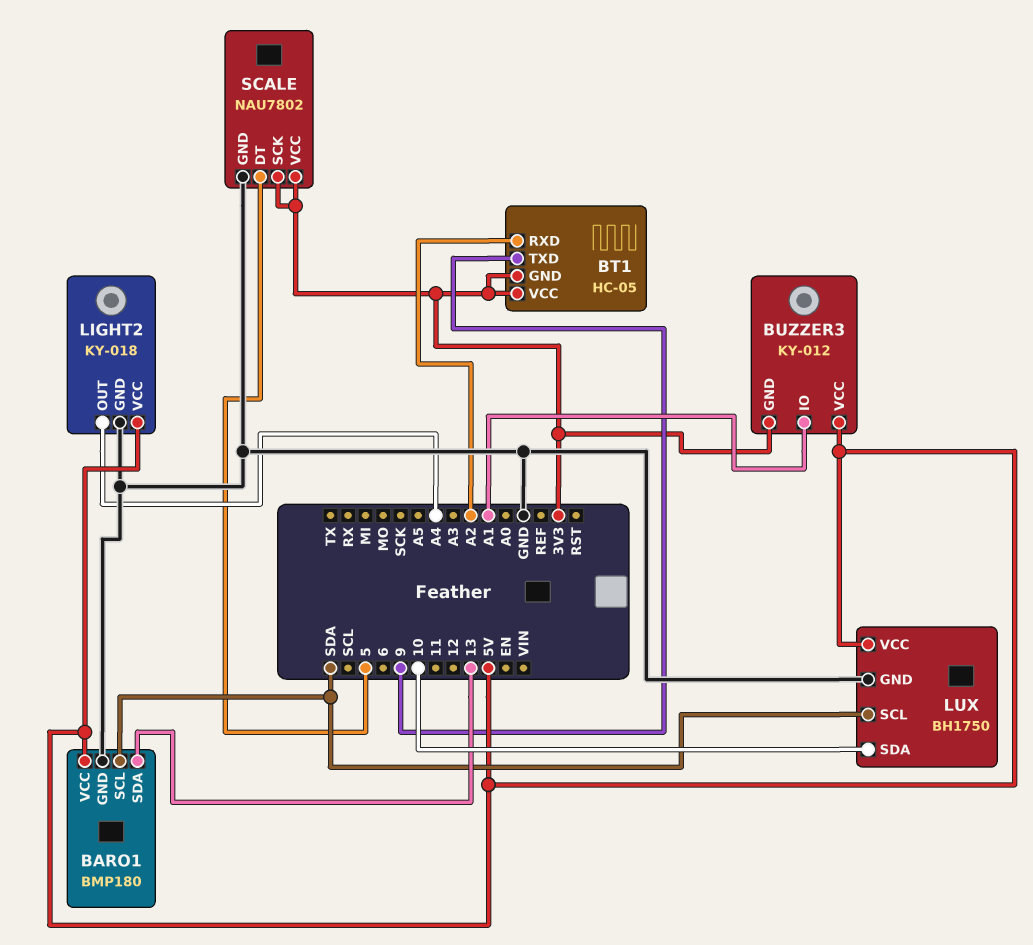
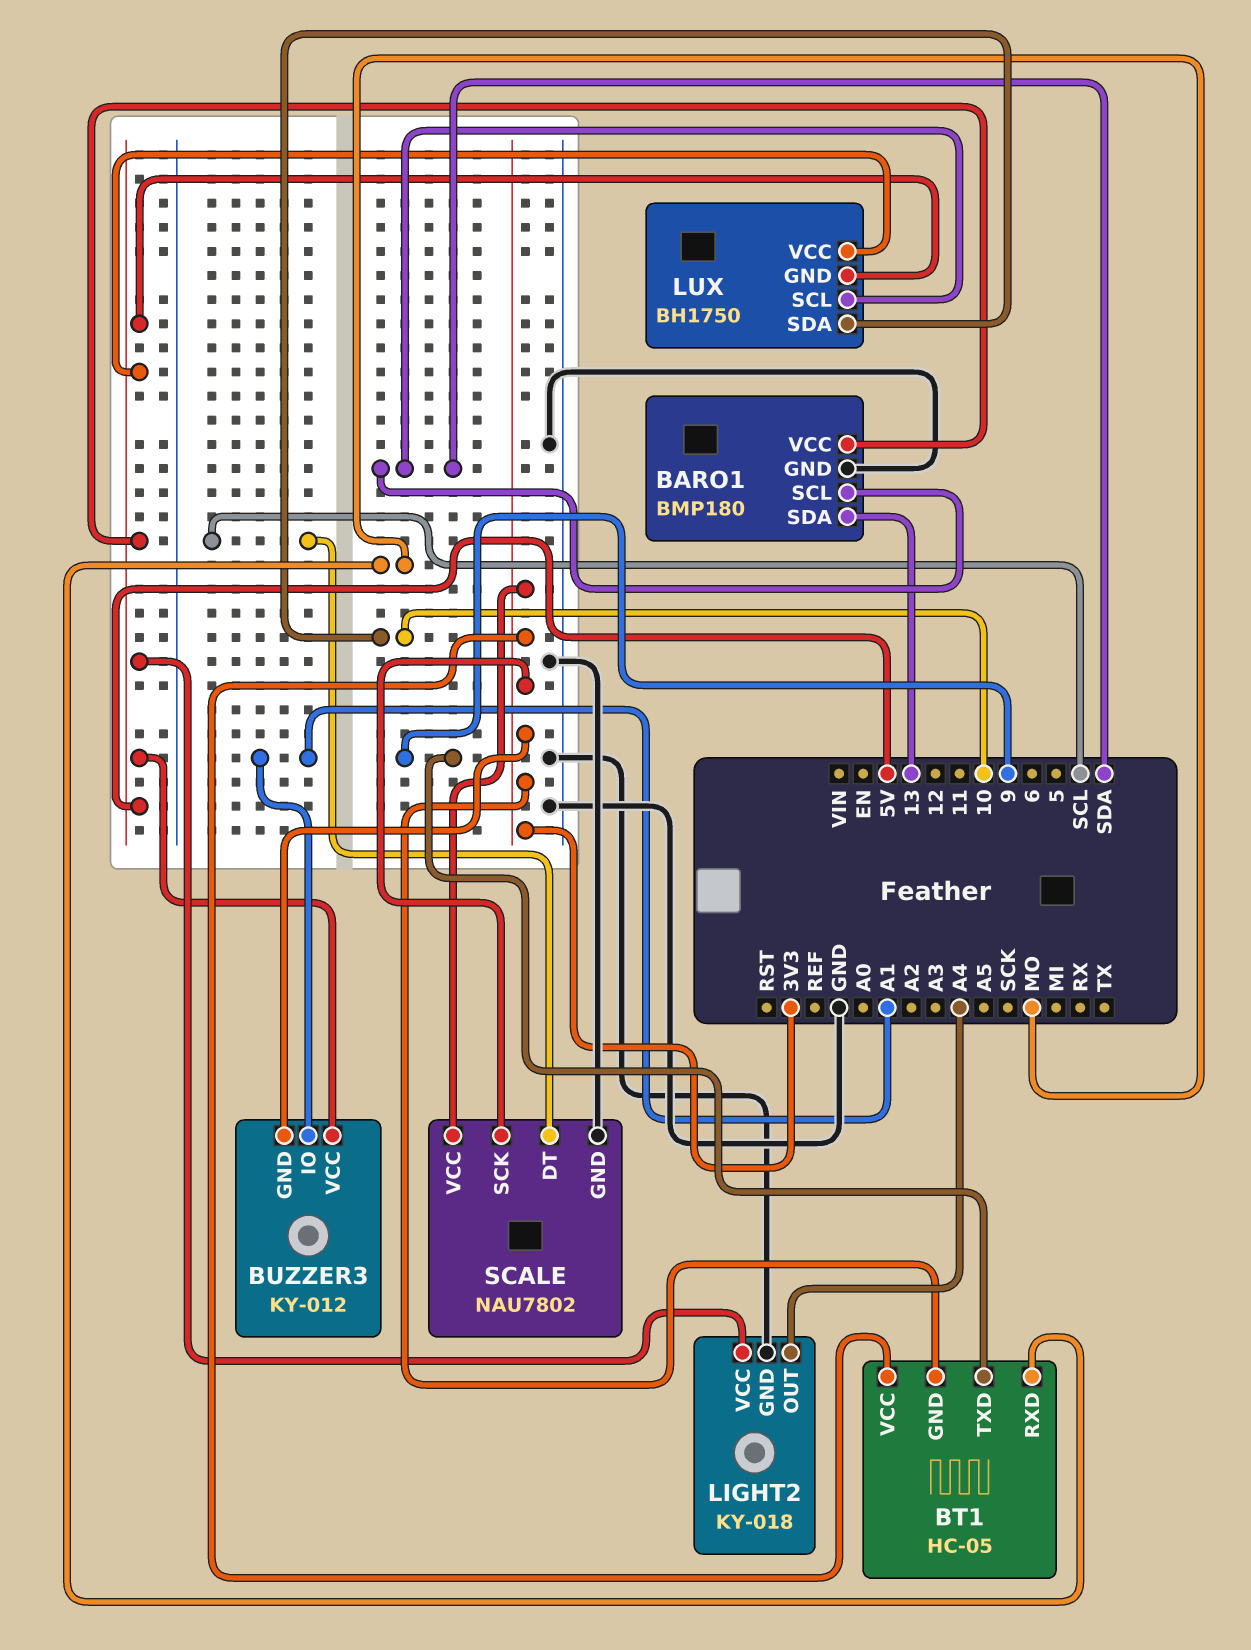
BT1 pin RXD: A2 -> MO
LUX pin GND: GND -> 5V
SCALE pin DT: 5 -> SCL

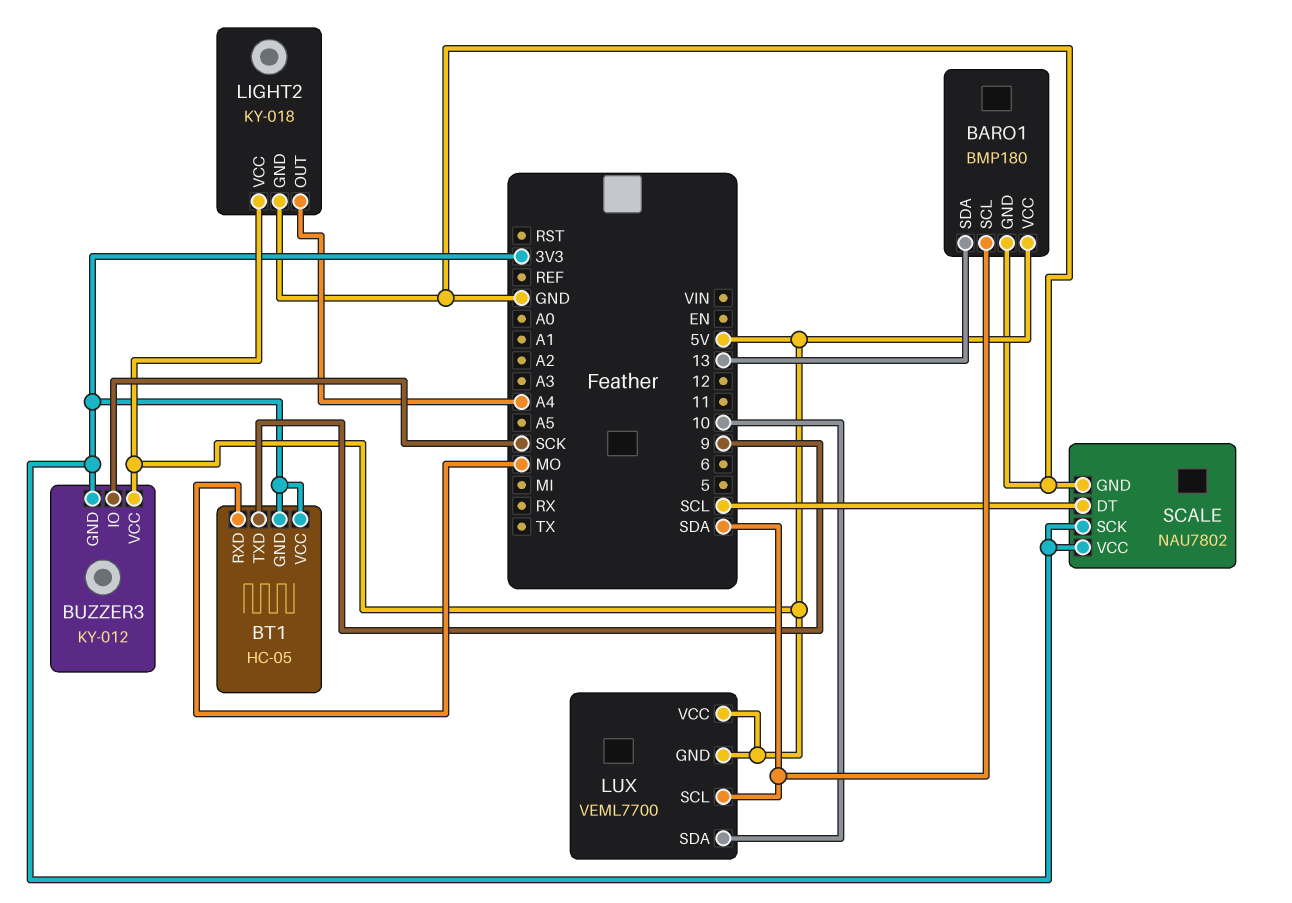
BUZZER3 pin IO: A1 -> SCK
LUX: BH1750 -> VEML7700

